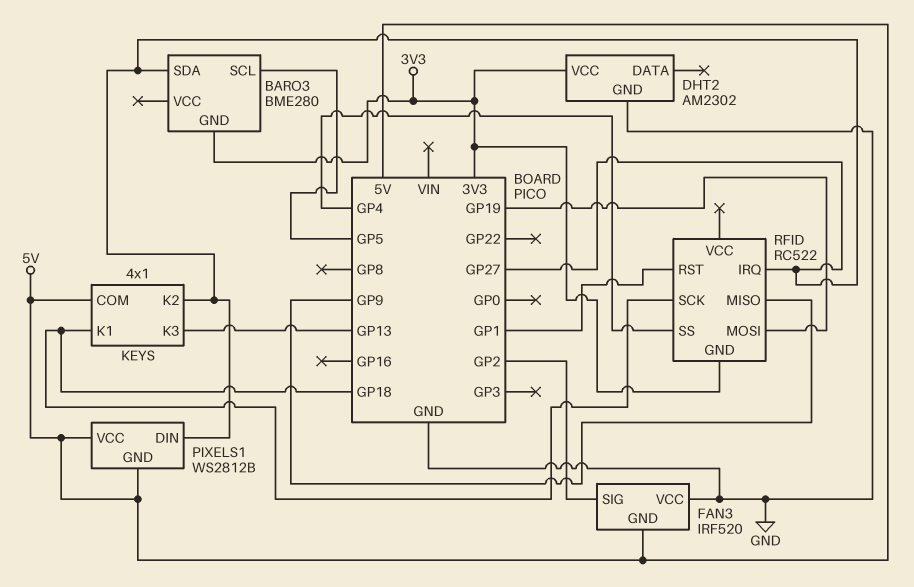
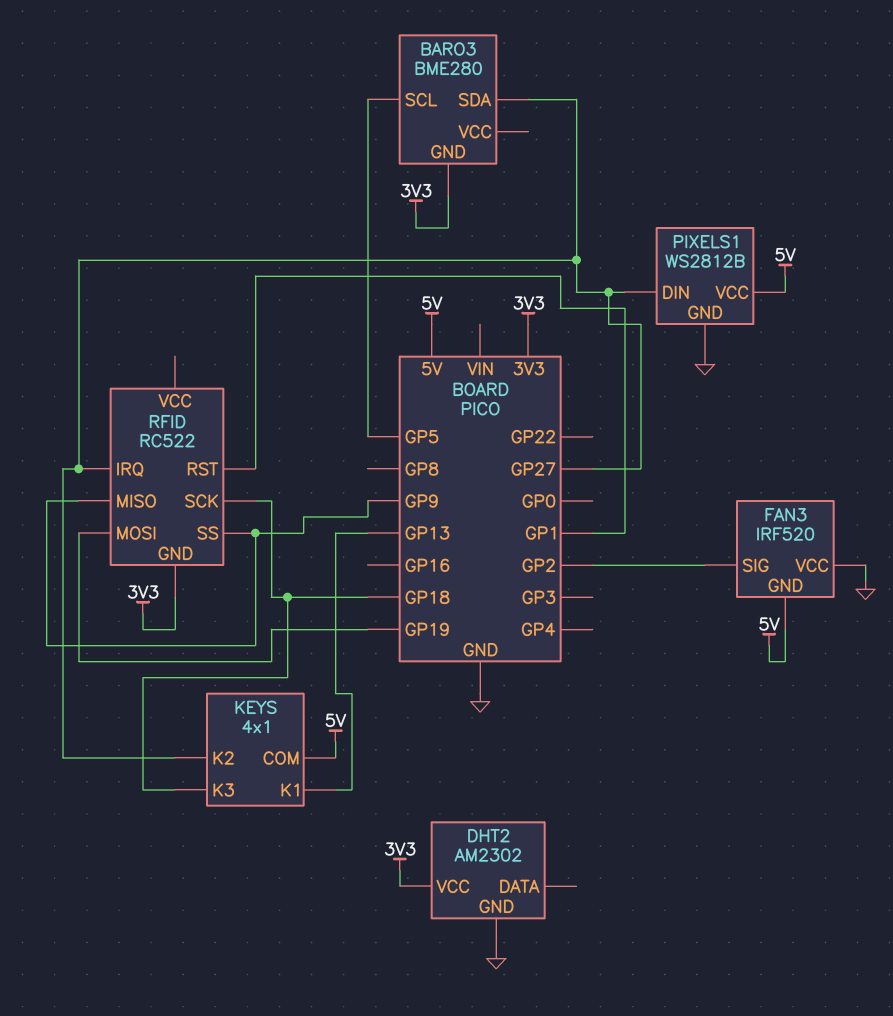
KEYS pin K1: GP18 -> GP13
KEYS pin K3: GP13 -> GP18
PIXELS1 pin GND: 5V -> GND
RFID pin SS: GP4 -> GP9

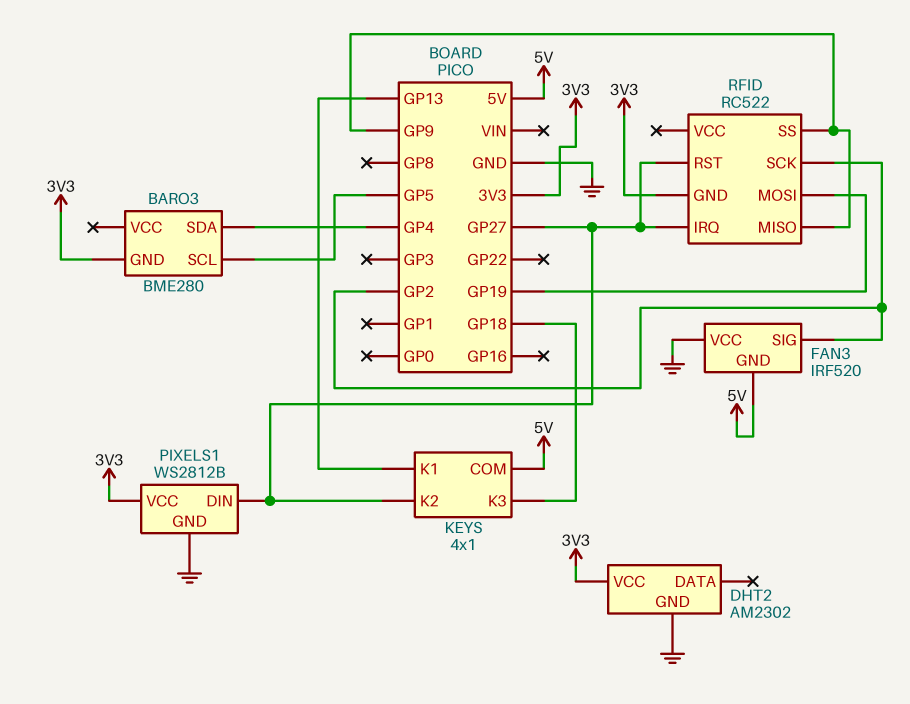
BARO3 pin SDA: GP27 -> GP4
PIXELS1 pin VCC: 5V -> 3V3
RFID pin RST: GP1 -> GP27
RFID pin SCK: GP18 -> GP2

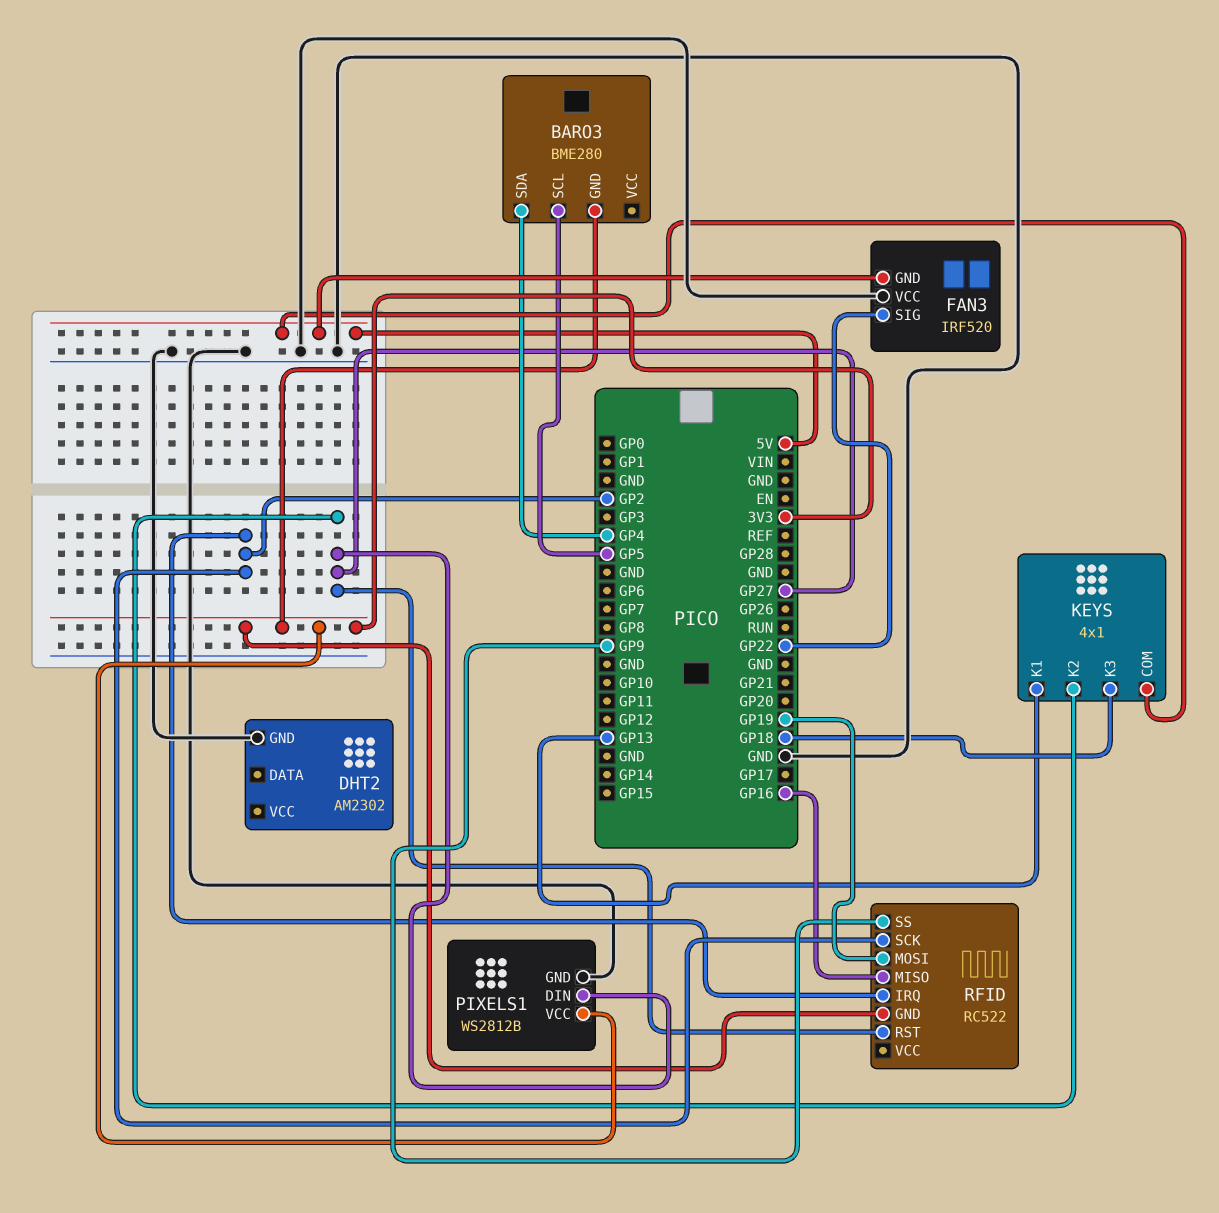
DHT2 pin VCC: 3V3 -> none
FAN3 pin SIG: GP2 -> GP22
RFID pin IRQ: GP27 -> GP2
RFID pin MISO: GP9 -> GP16

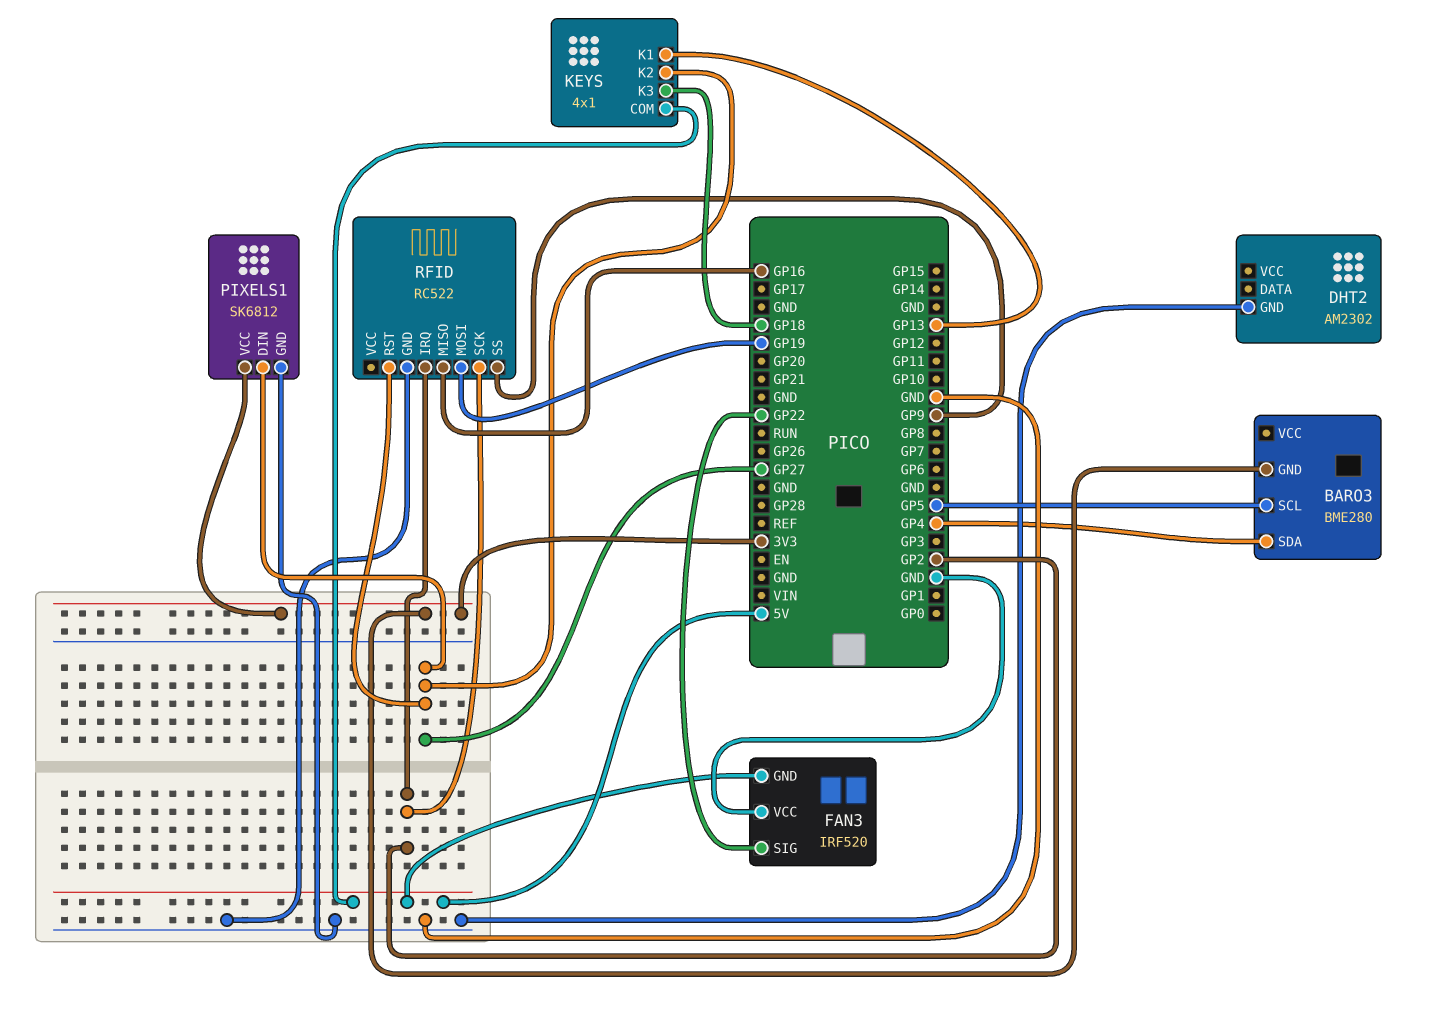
PIXELS1: WS2812B -> SK6812
RFID pin GND: 3V3 -> GND

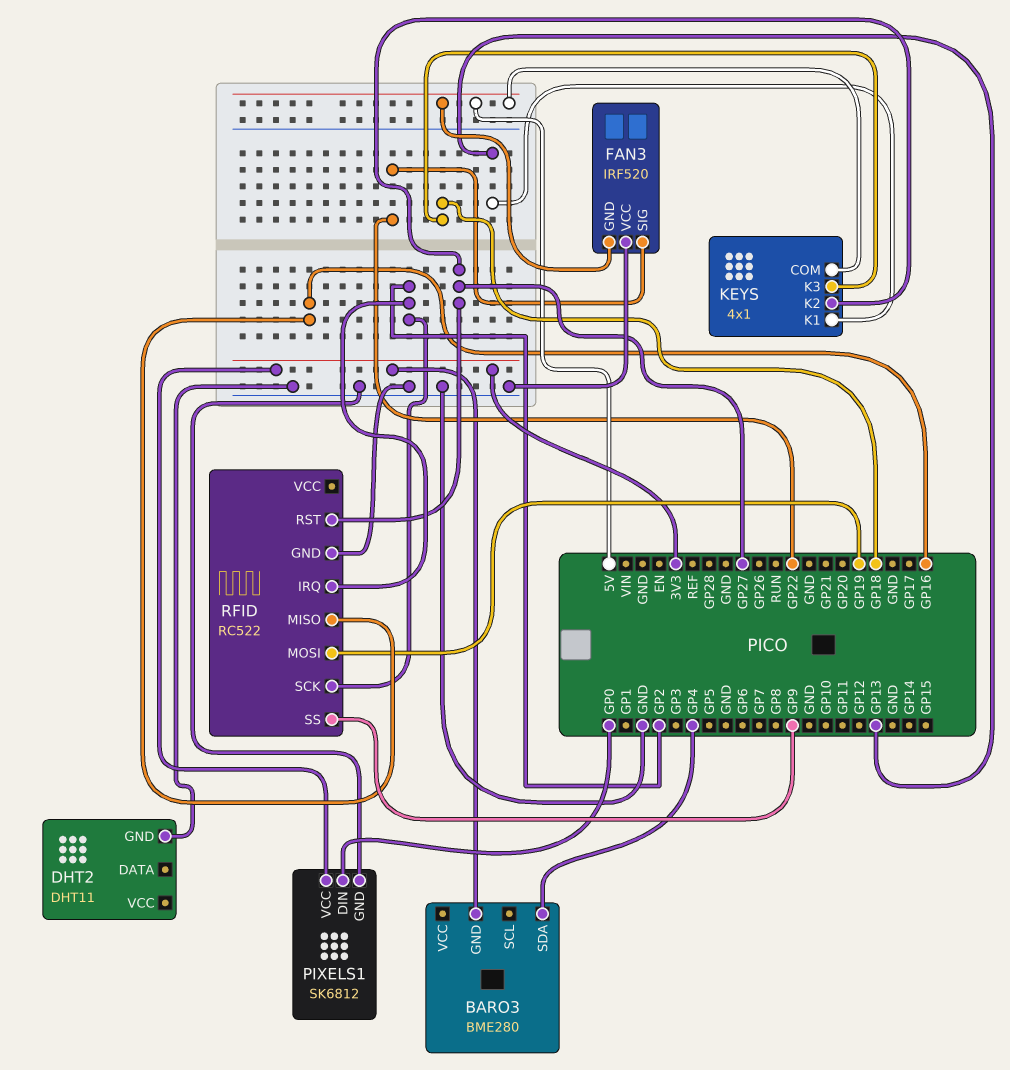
BARO3 pin SCL: GP5 -> none
DHT2: AM2302 -> DHT11
PIXELS1 pin DIN: GP27 -> GP0

